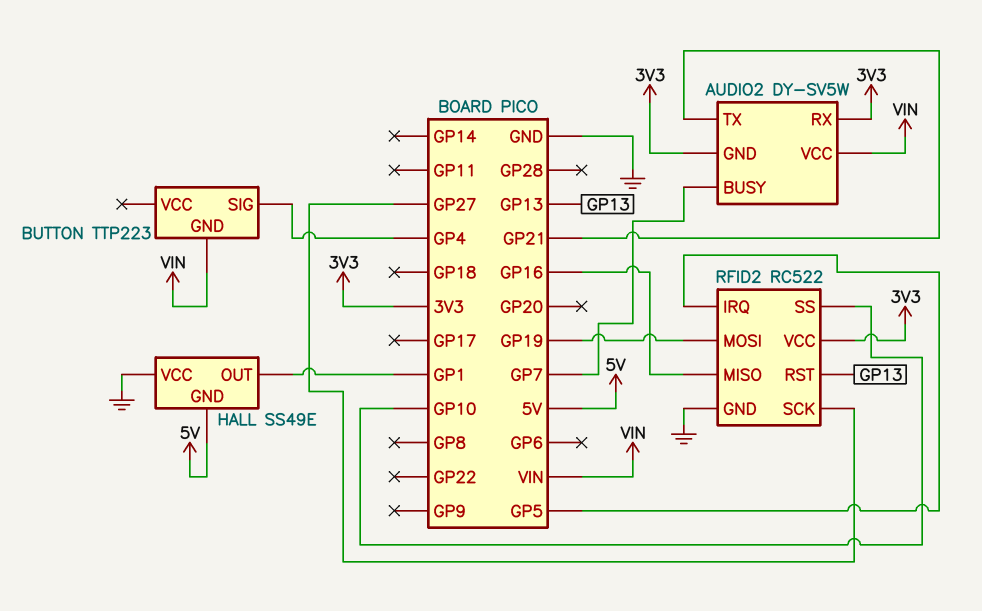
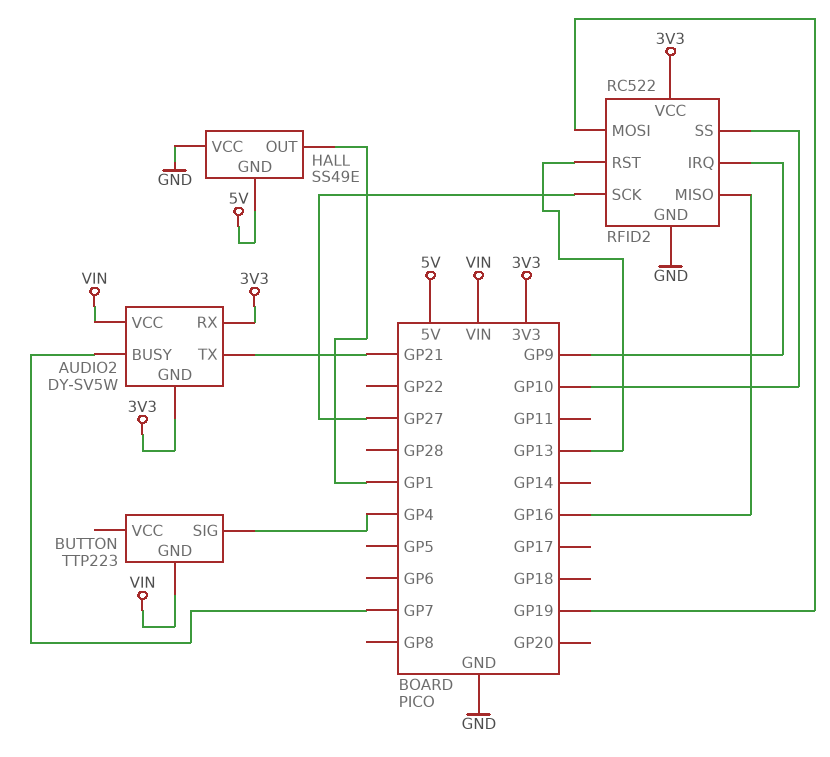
RFID2 pin IRQ: GP5 -> GP9

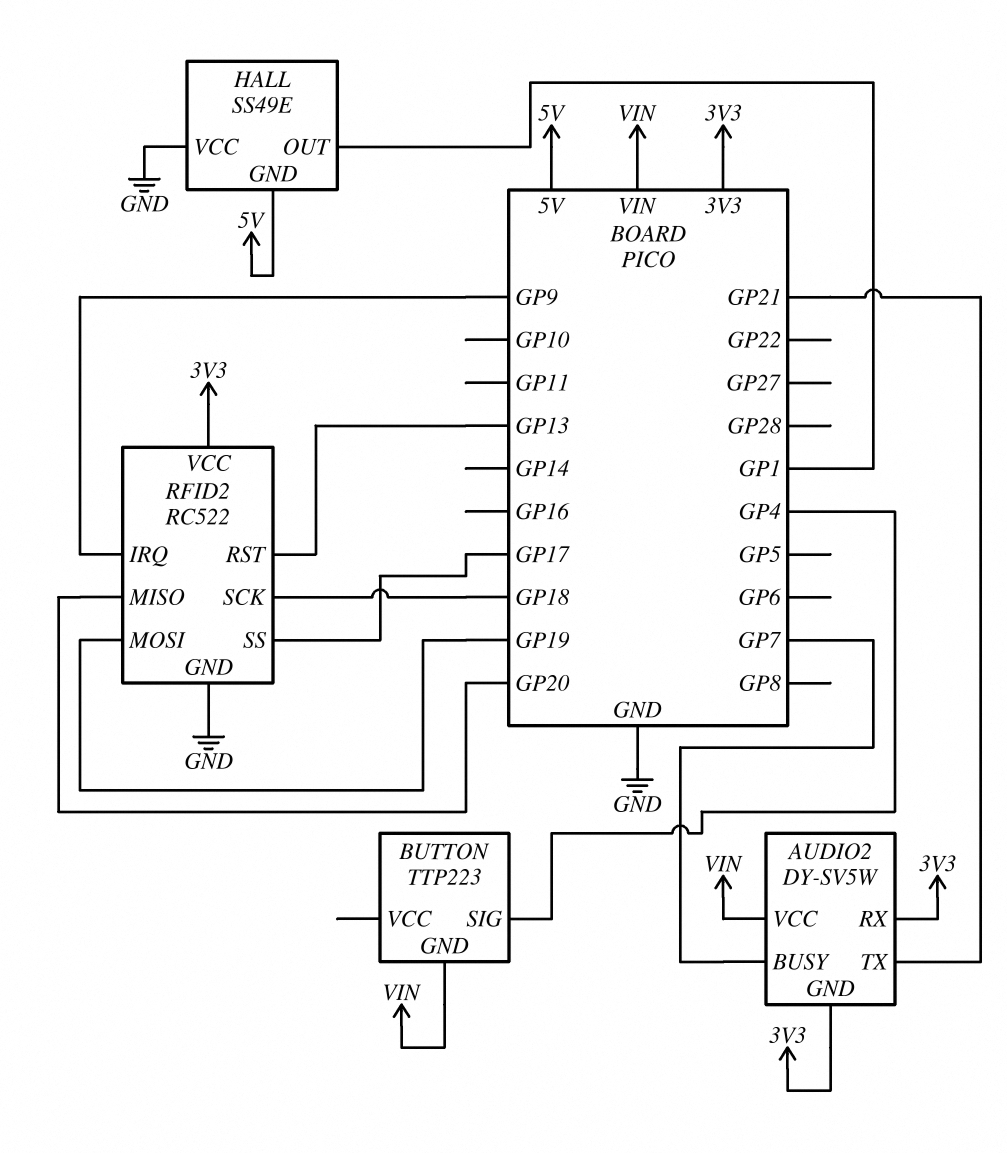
RFID2 pin MISO: GP16 -> GP20
RFID2 pin SCK: GP27 -> GP18
RFID2 pin SS: GP10 -> GP17

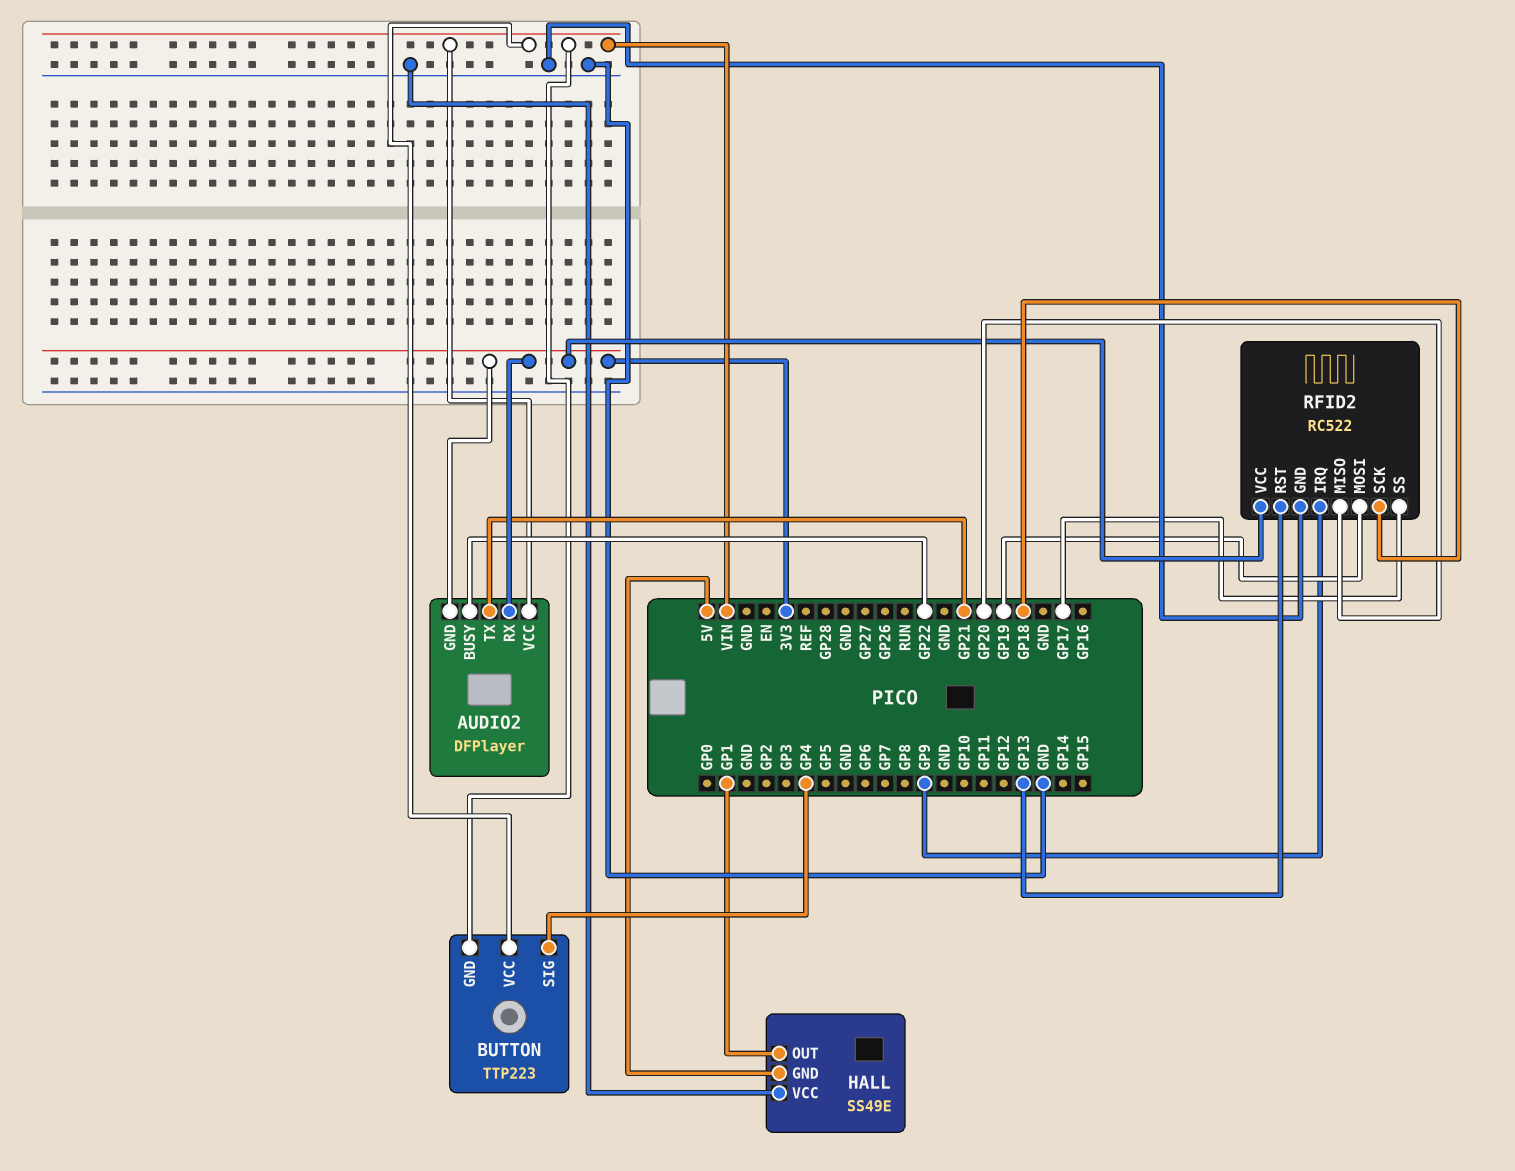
AUDIO2: DY-SV5W -> DFPlayer
AUDIO2 pin BUSY: GP7 -> GP22
BUTTON pin VCC: none -> VIN

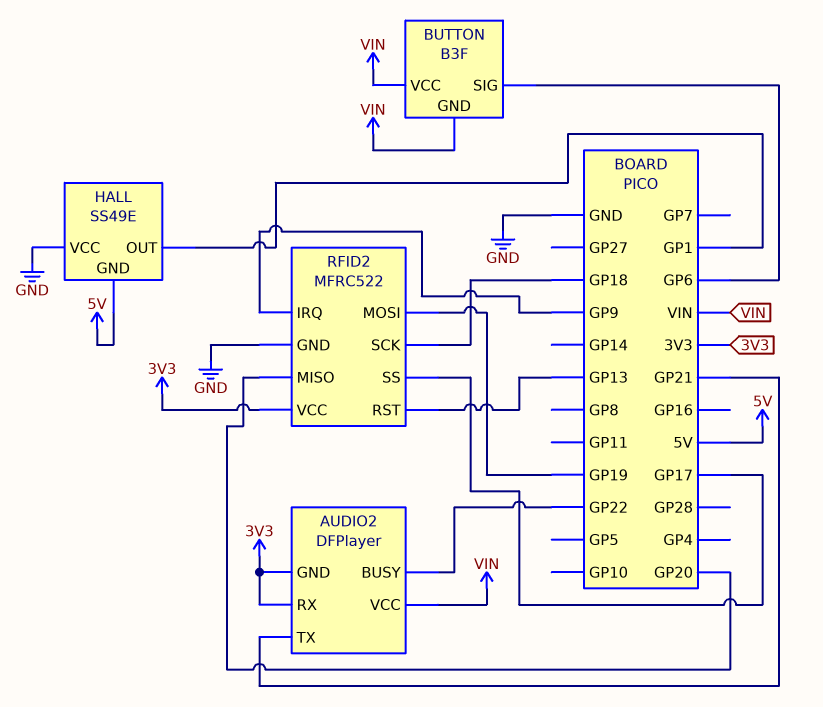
BUTTON: TTP223 -> B3F
BUTTON pin SIG: GP4 -> GP6
RFID2: RC522 -> MFRC522

